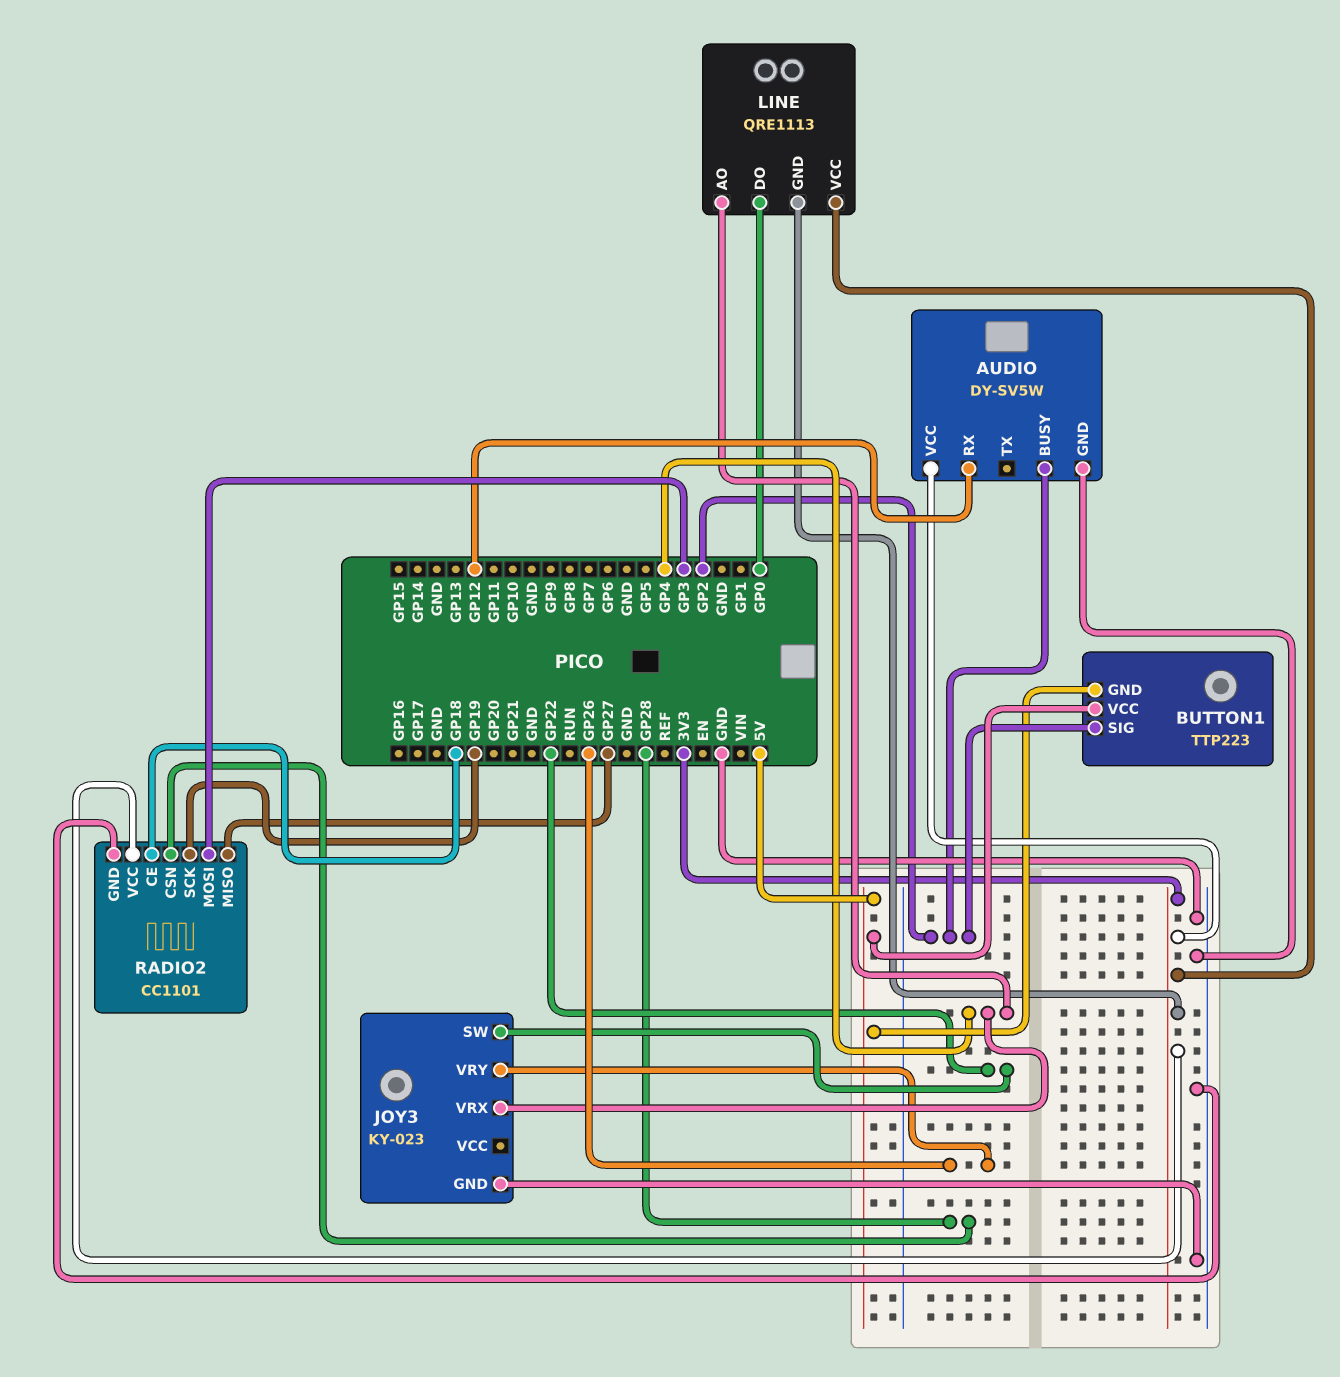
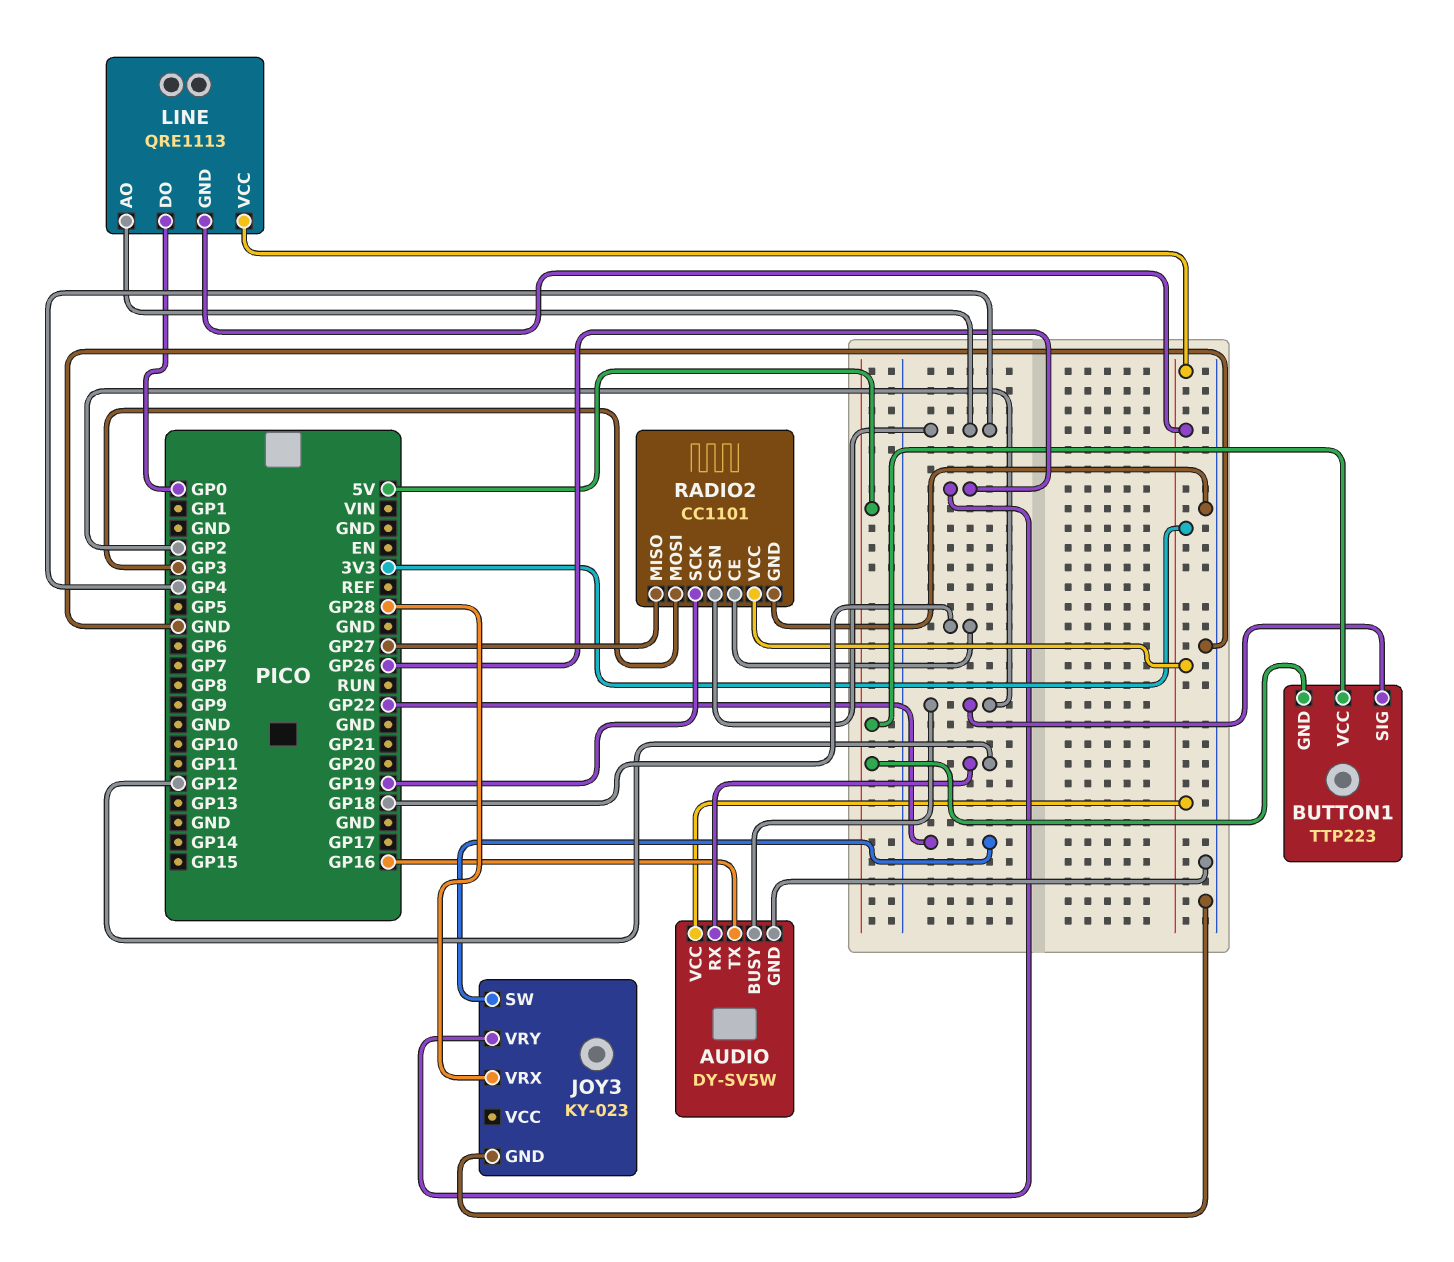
AUDIO pin TX: none -> GP16
JOY3 pin VRX: GP4 -> GP28
RADIO2 pin CSN: GP28 -> GP4

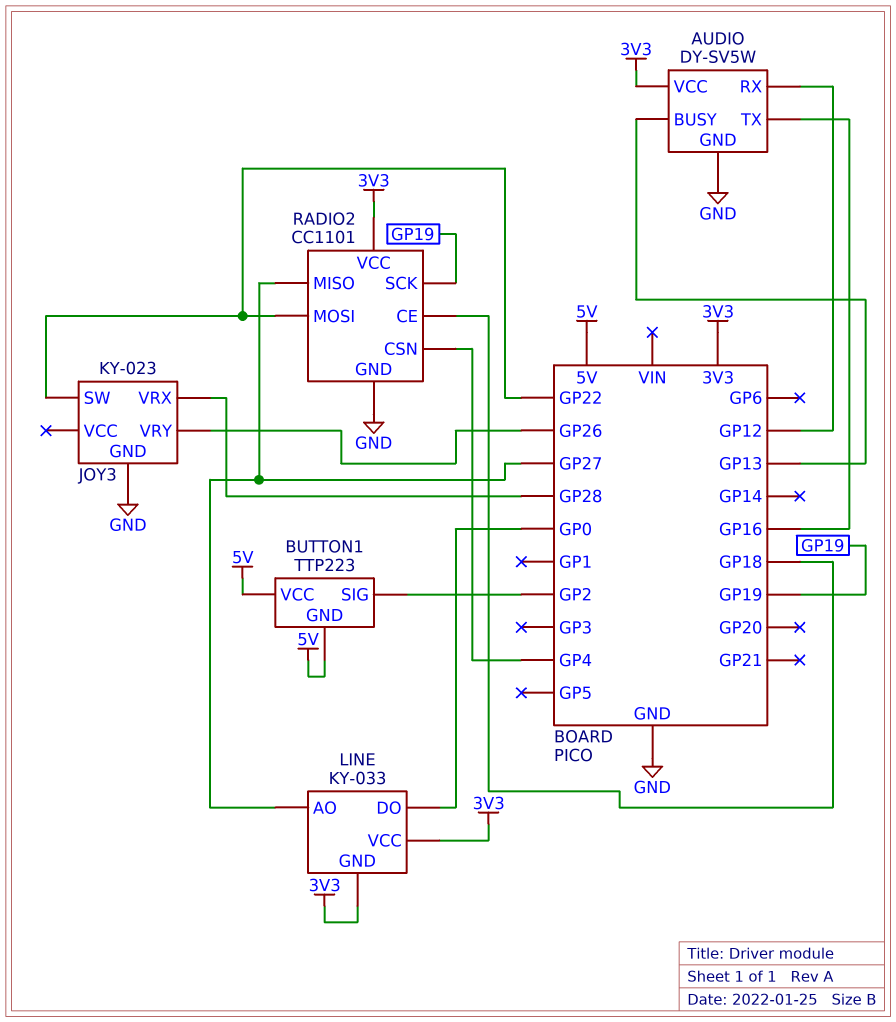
AUDIO pin BUSY: GP2 -> GP13
LINE: QRE1113 -> KY-033
LINE pin AO: GP4 -> GP27
RADIO2 pin MOSI: GP3 -> GP22

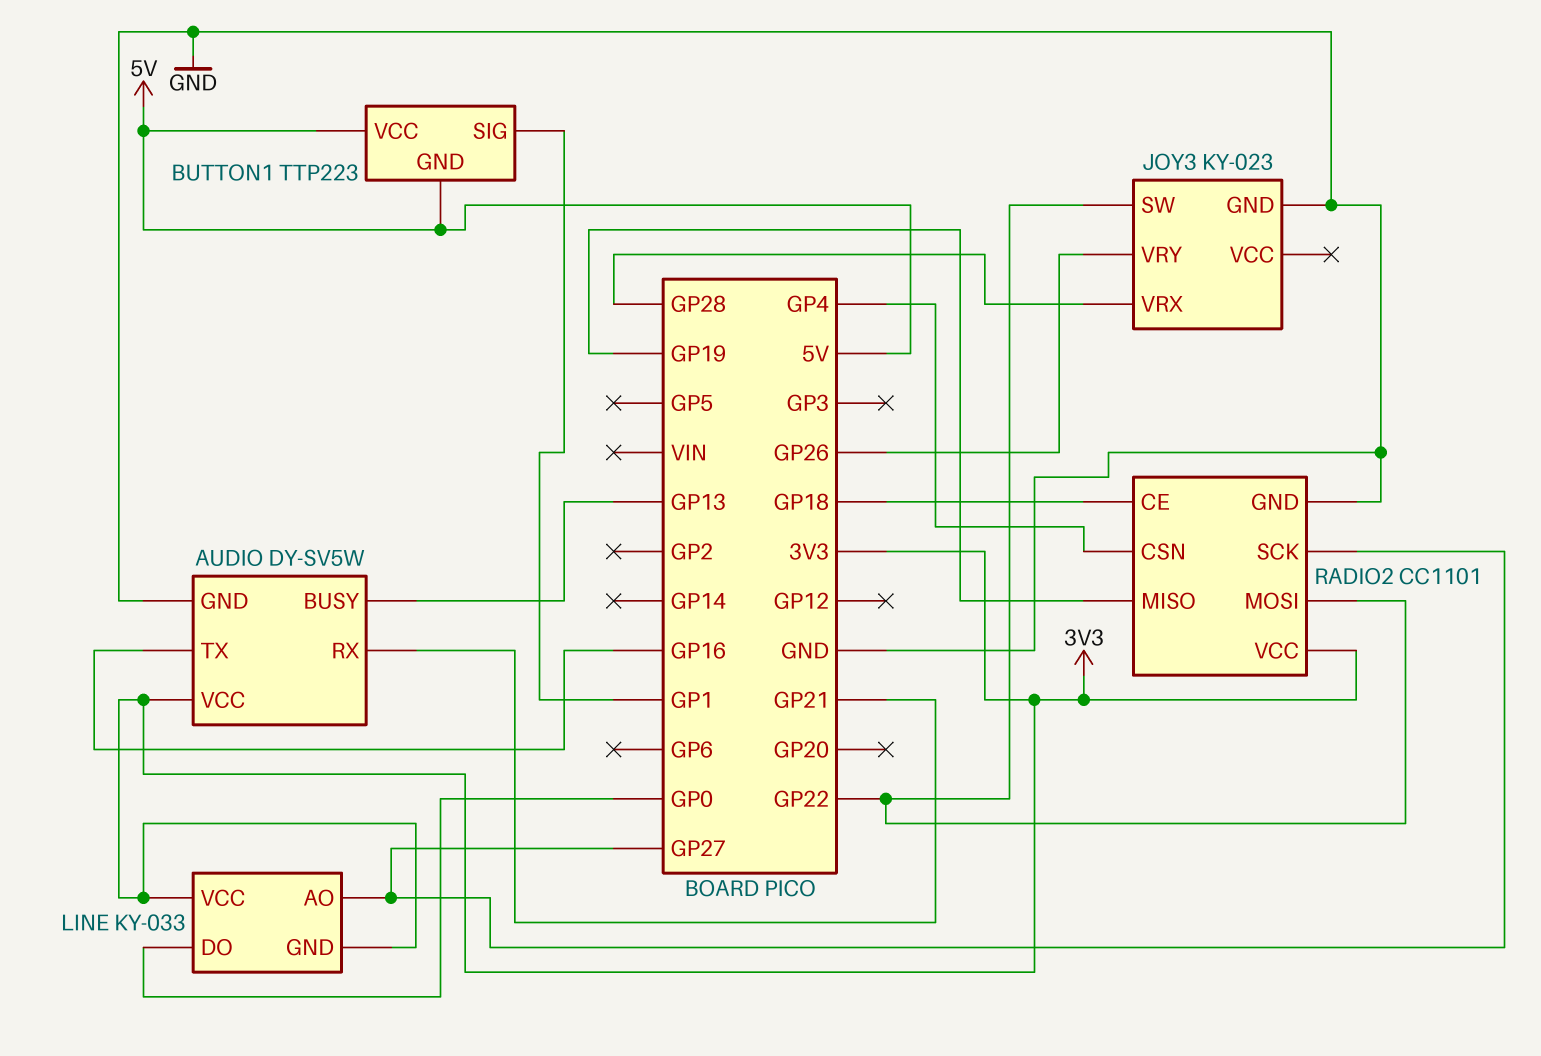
AUDIO pin RX: GP12 -> GP21
BUTTON1 pin SIG: GP2 -> GP1
RADIO2 pin MISO: GP27 -> GP19
RADIO2 pin SCK: GP19 -> GP27

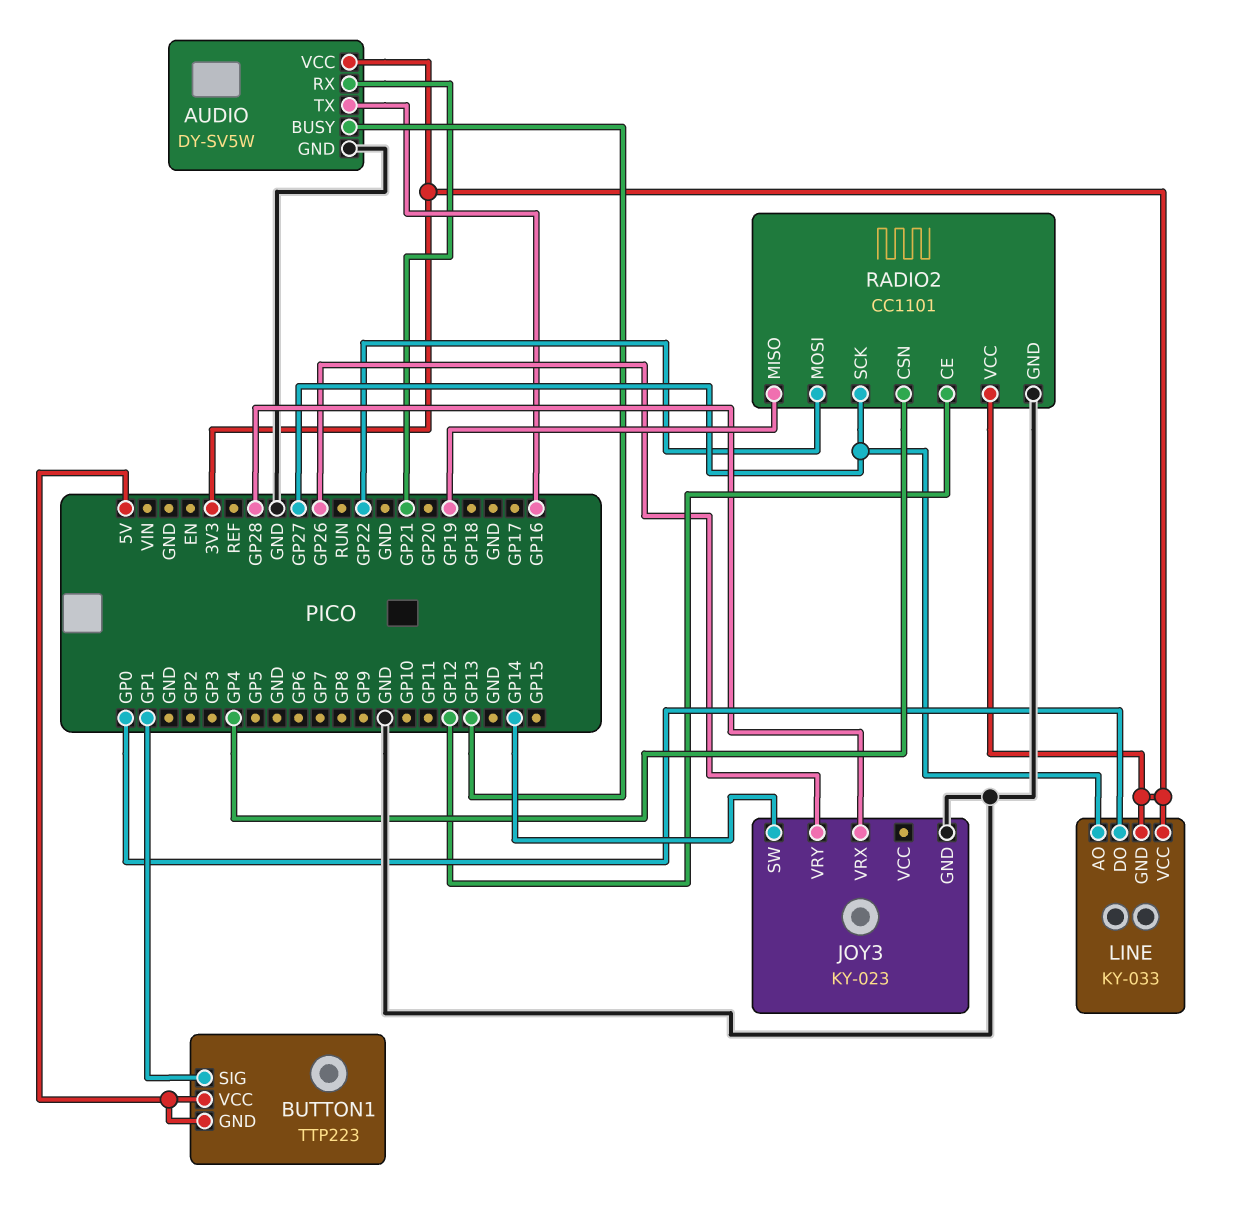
JOY3 pin SW: GP22 -> GP14
RADIO2 pin CE: GP18 -> GP12

